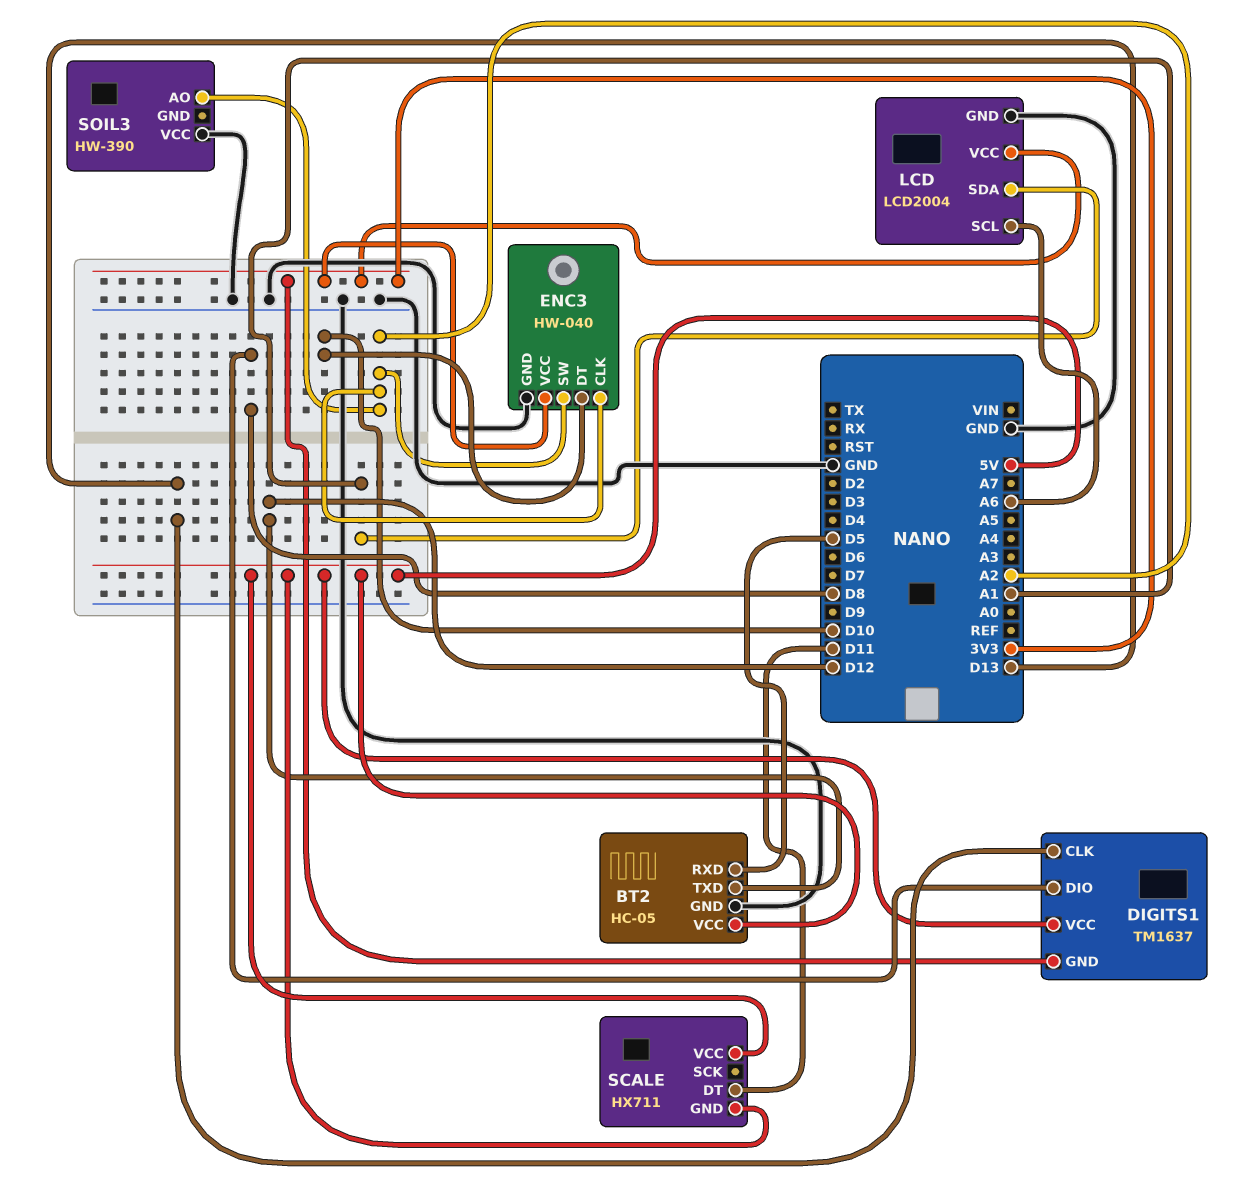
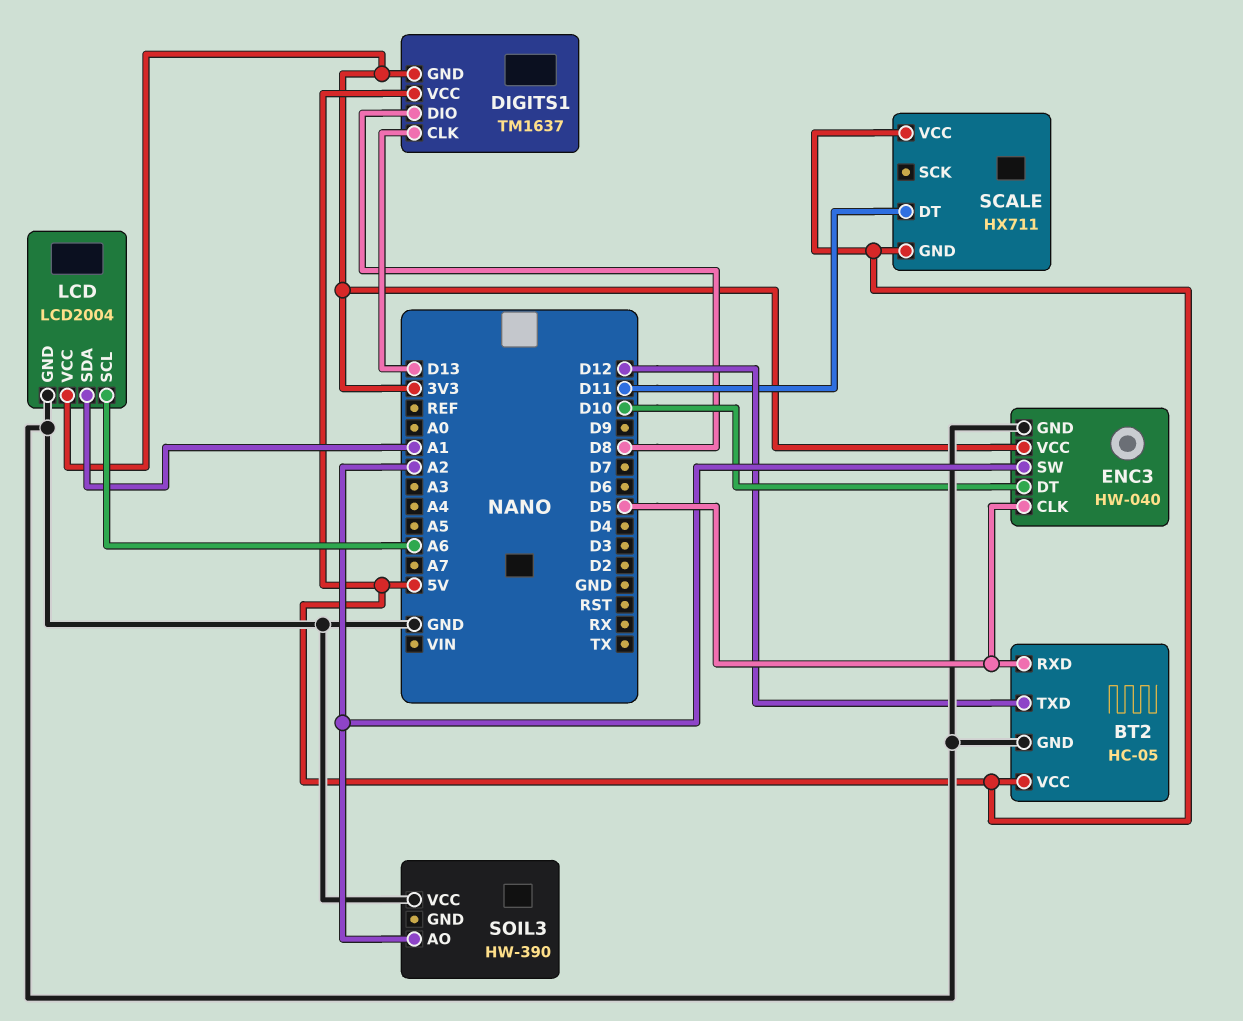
ENC3 pin CLK: A2 -> D5

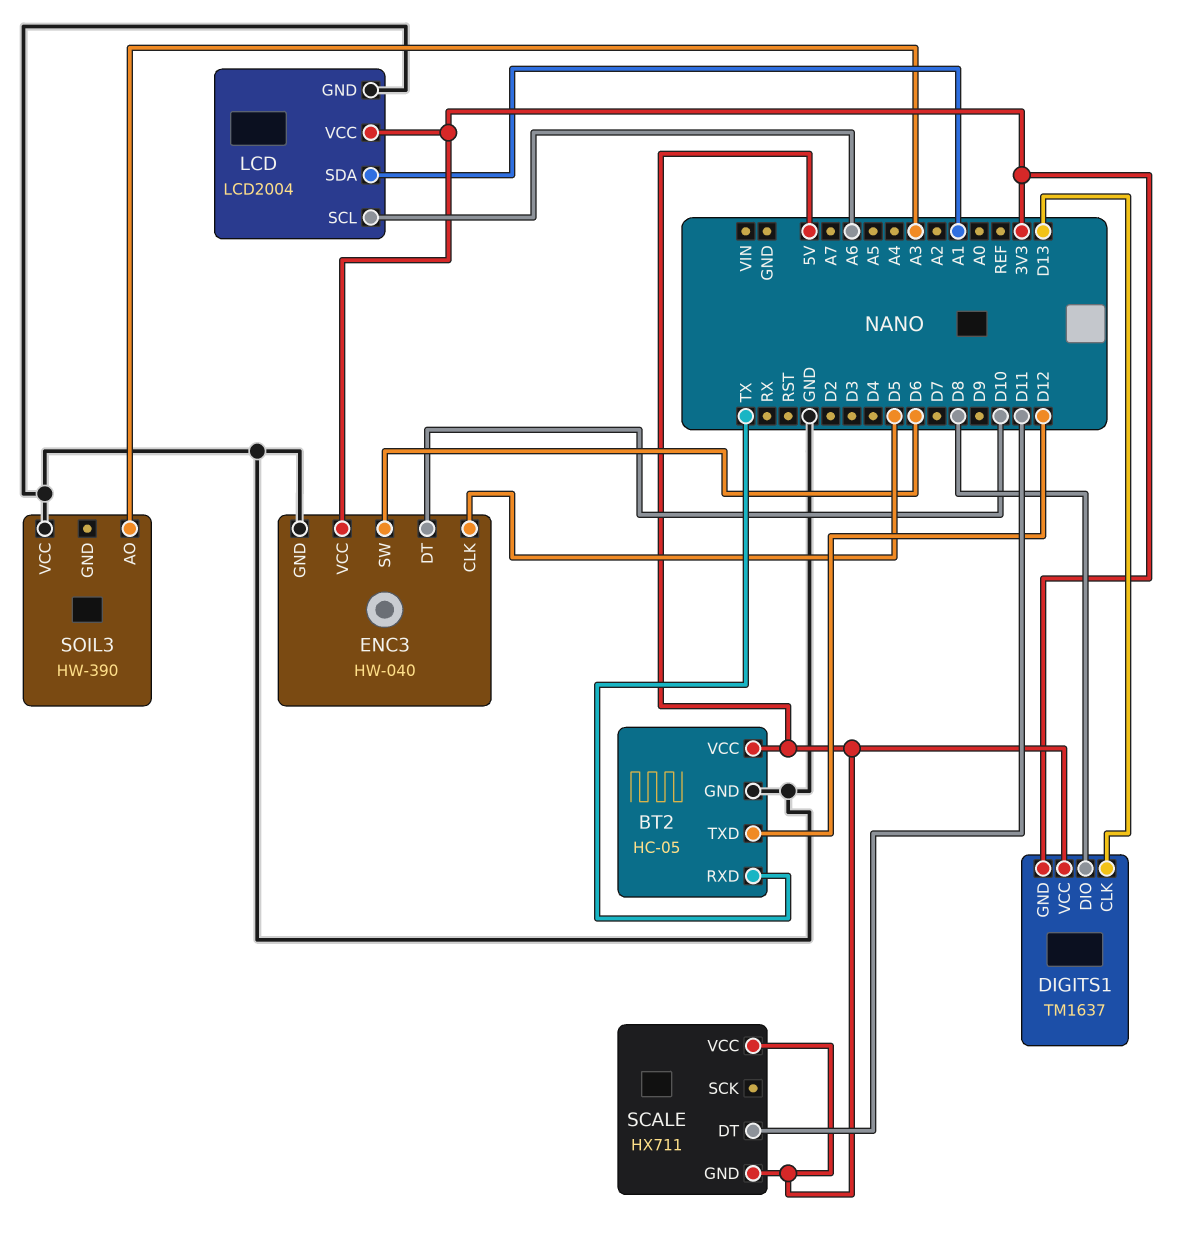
BT2 pin RXD: D5 -> TX
ENC3 pin SW: A2 -> D6
SOIL3 pin AO: A2 -> A3

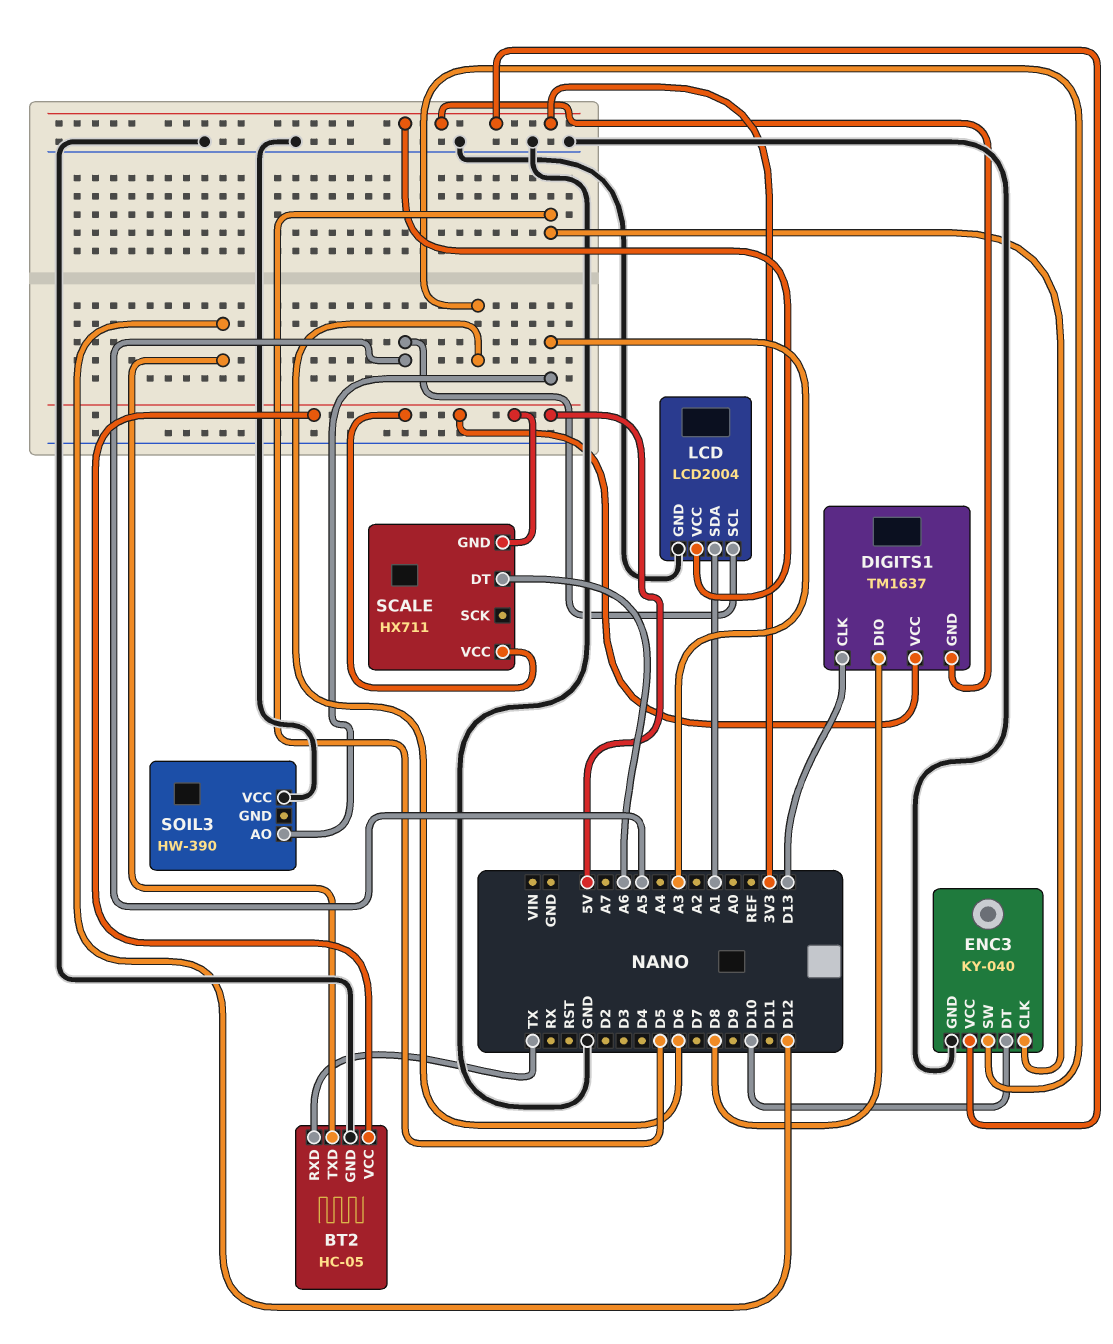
ENC3: HW-040 -> KY-040
LCD pin SCL: A6 -> A5
SCALE pin DT: D11 -> A6

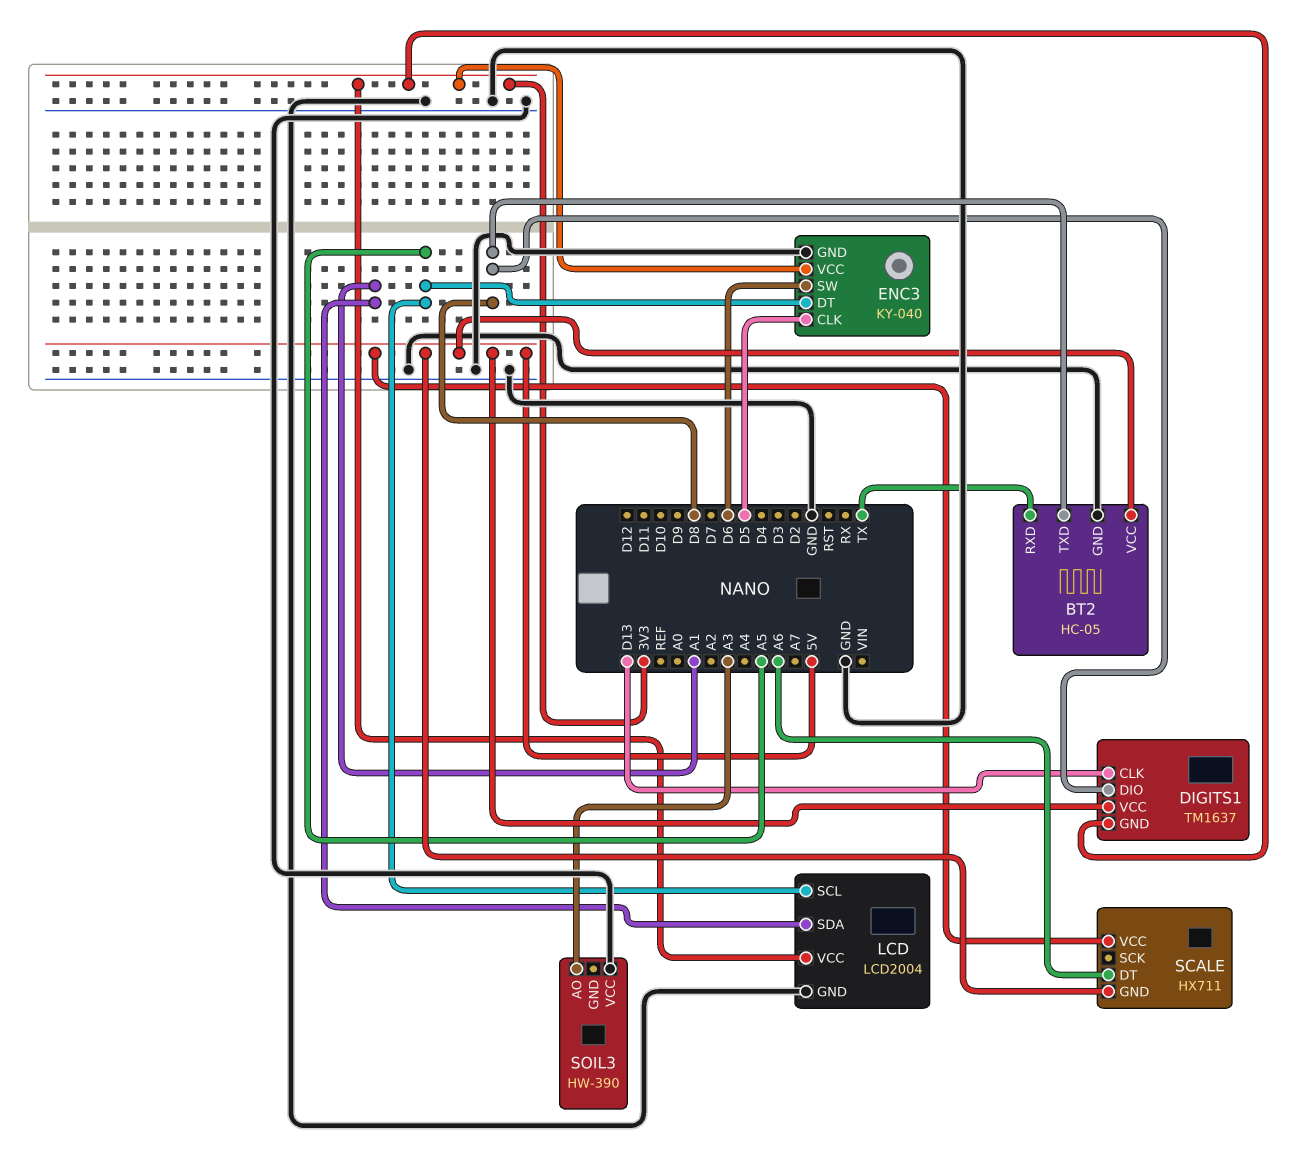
BT2 pin TXD: D12 -> D8
ENC3 pin DT: D10 -> A5

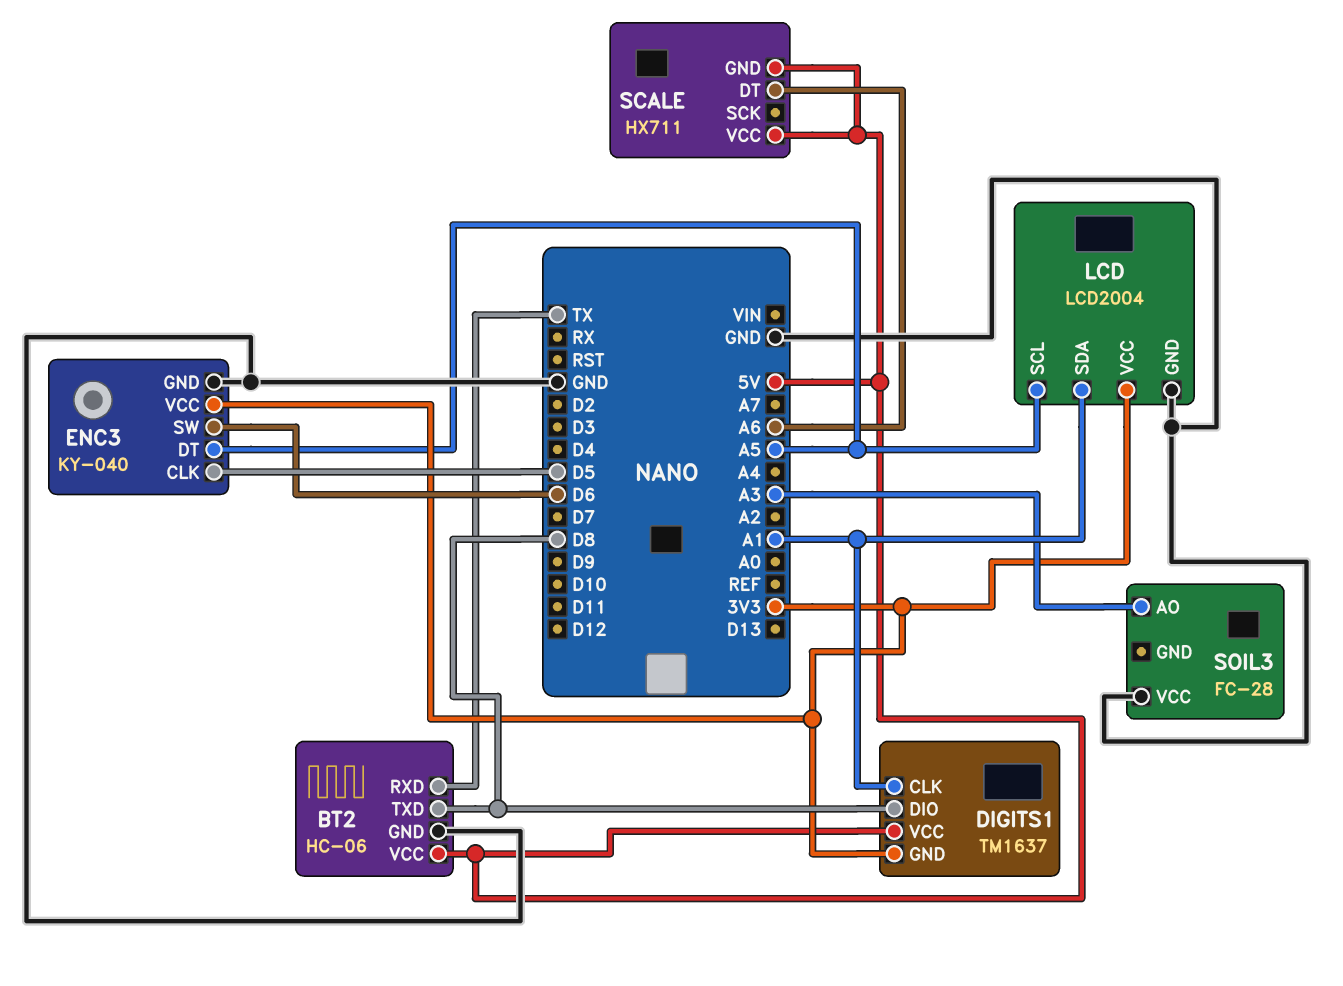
BT2: HC-05 -> HC-06
DIGITS1 pin CLK: D13 -> A1
SOIL3: HW-390 -> FC-28

